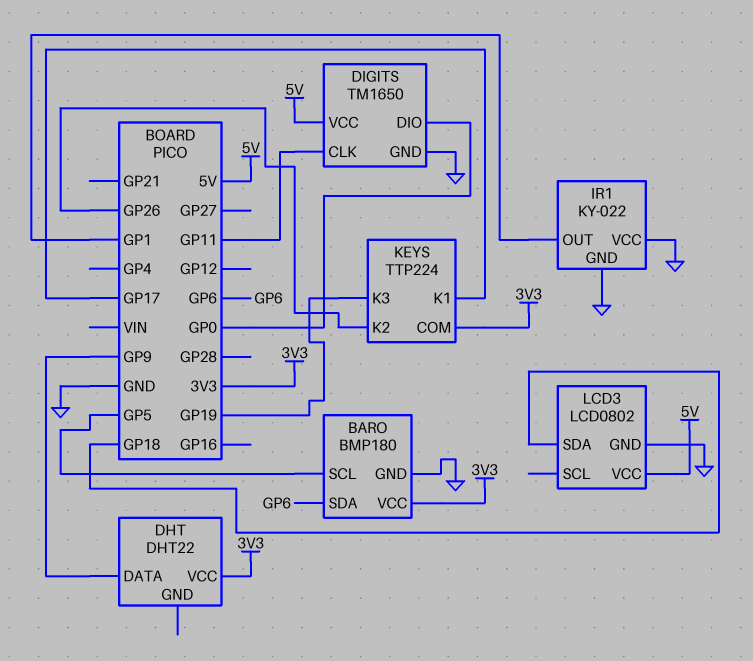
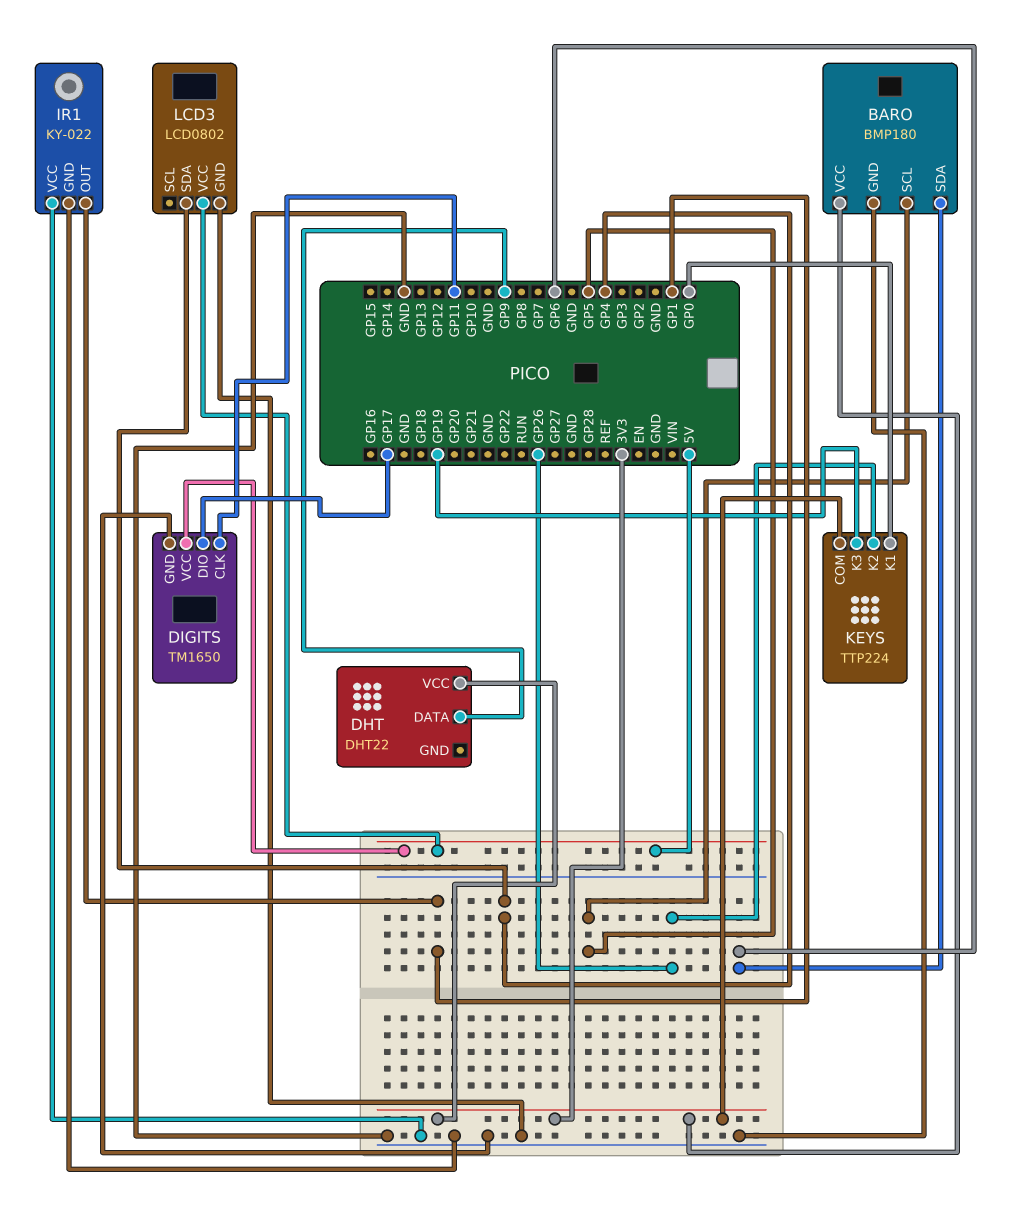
DIGITS pin DIO: GP0 -> GP17
KEYS pin K1: GP17 -> GP0
LCD3 pin SDA: GP18 -> GP4

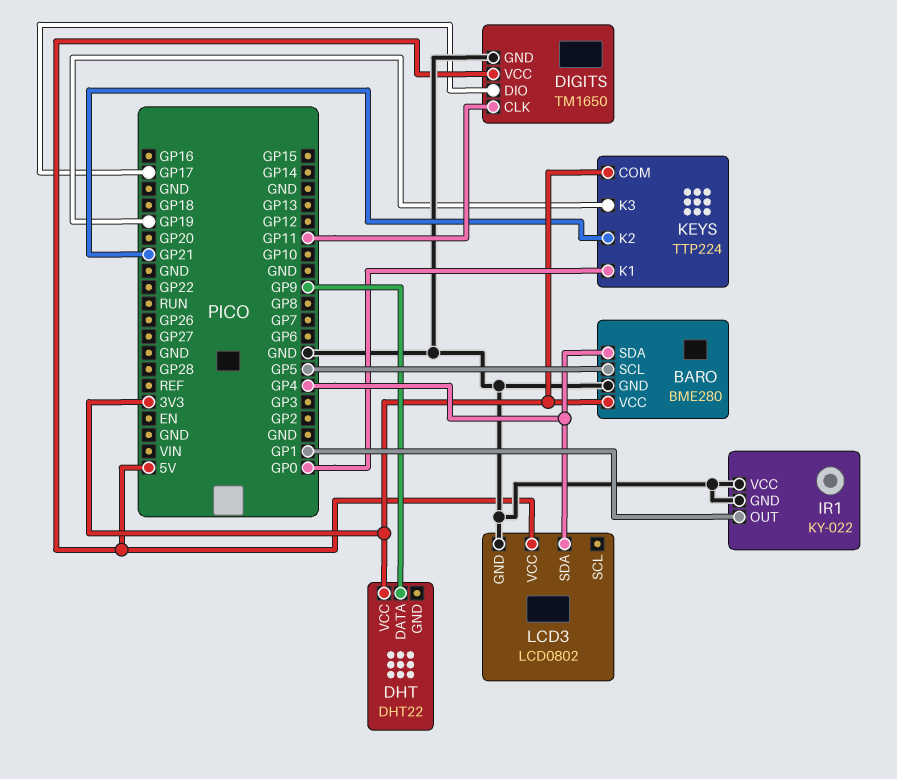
BARO: BMP180 -> BME280
BARO pin SDA: GP6 -> GP4
KEYS pin K2: GP26 -> GP21

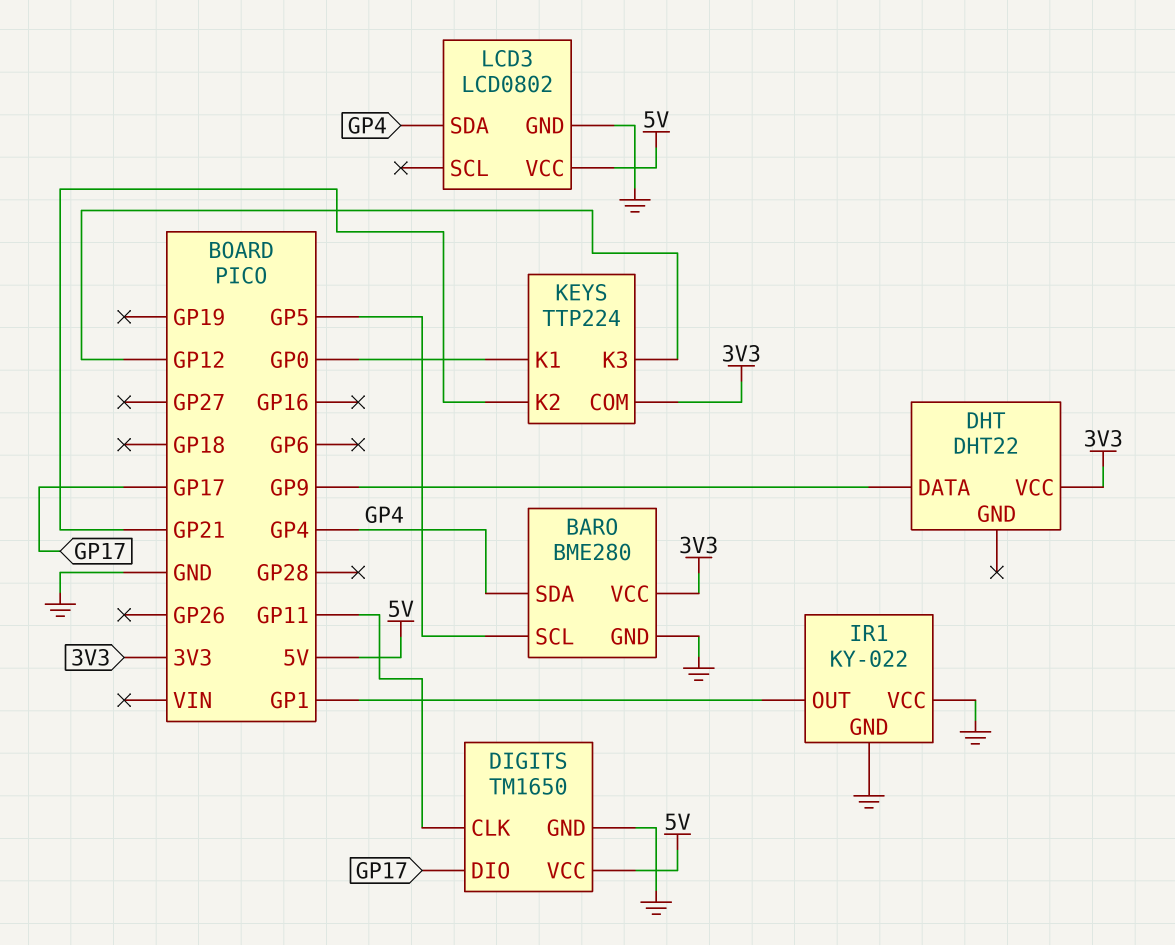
KEYS pin K3: GP19 -> GP12

